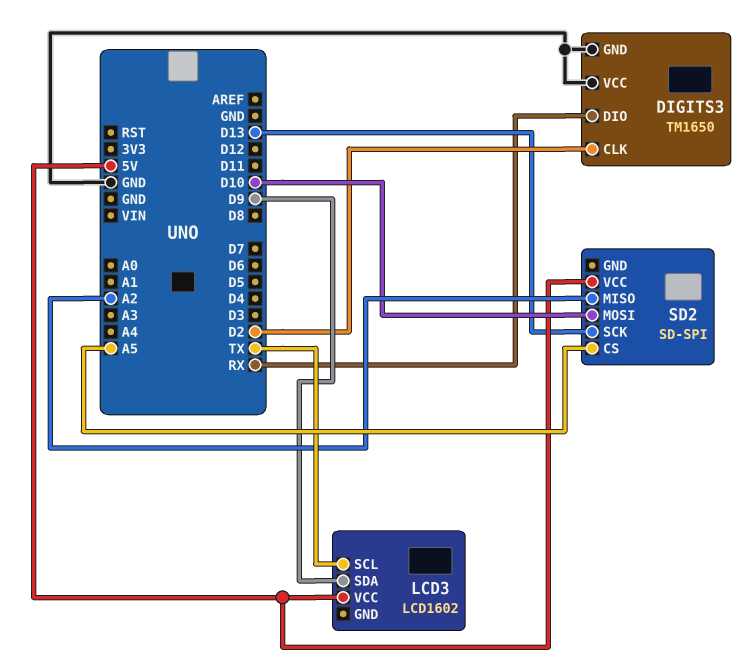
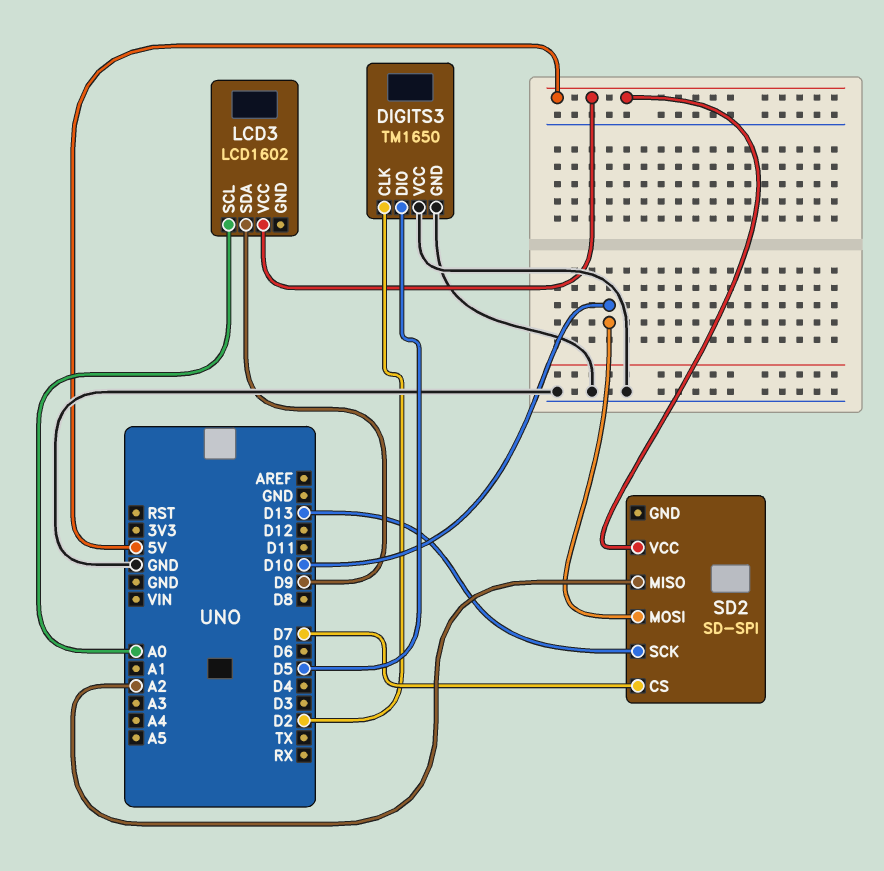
DIGITS3 pin DIO: RX -> D5
LCD3 pin SCL: TX -> A0
SD2 pin CS: A5 -> D7

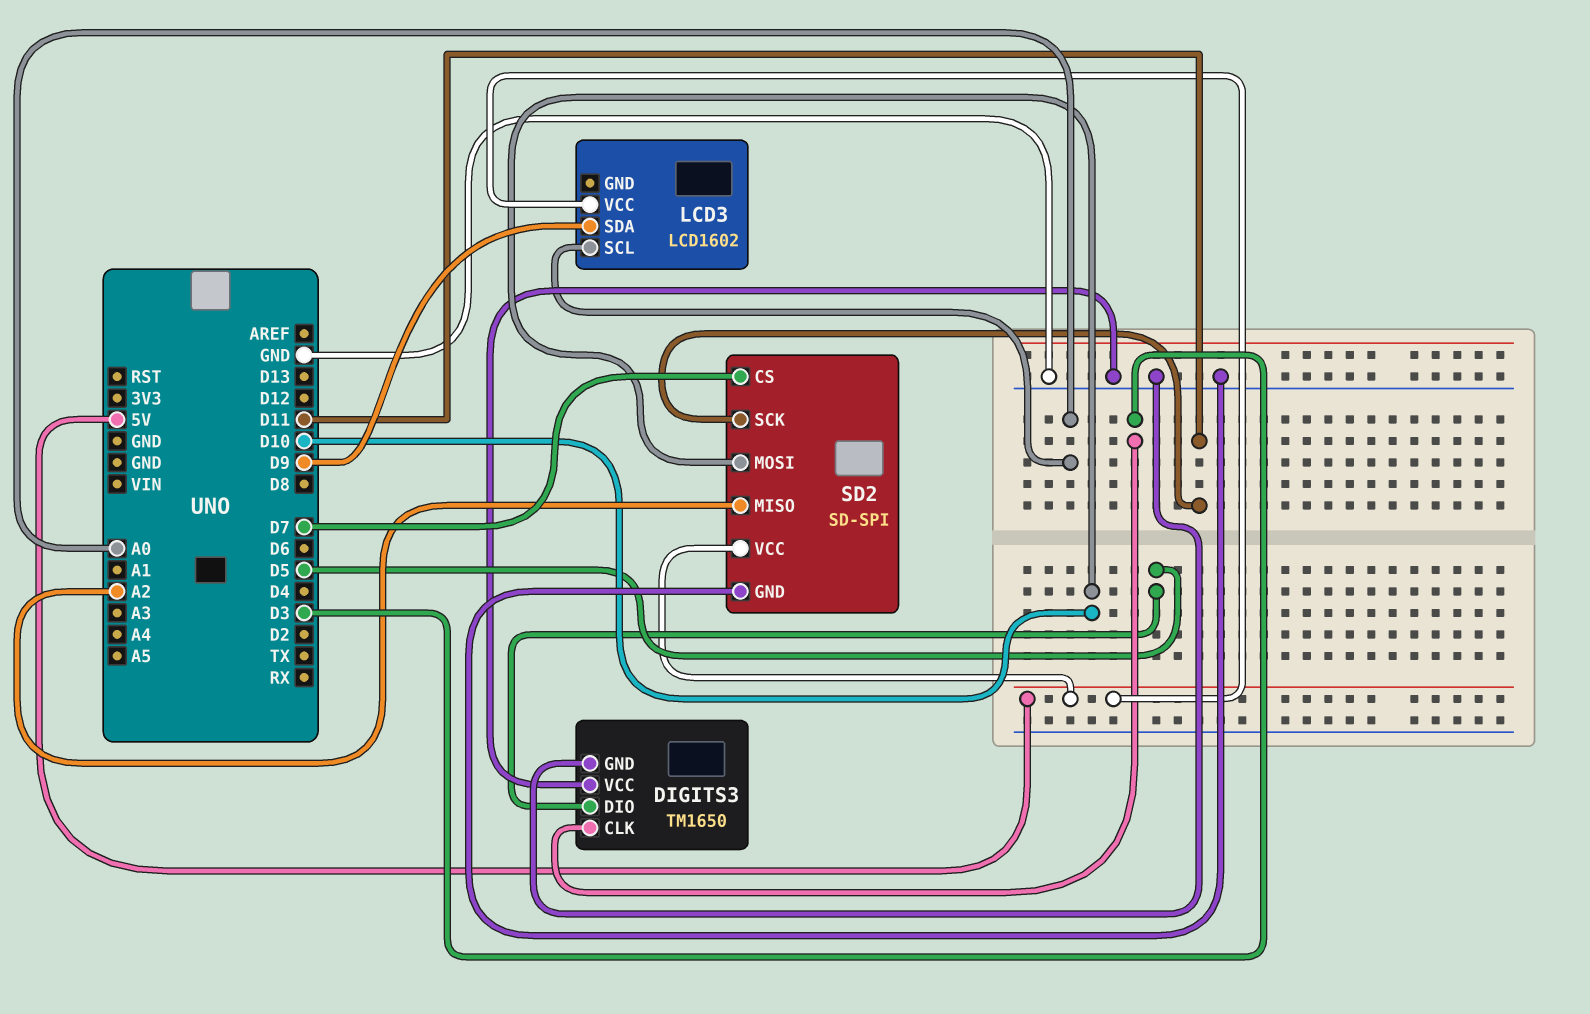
DIGITS3 pin CLK: D2 -> D3
SD2 pin GND: none -> GND
SD2 pin SCK: D13 -> D11

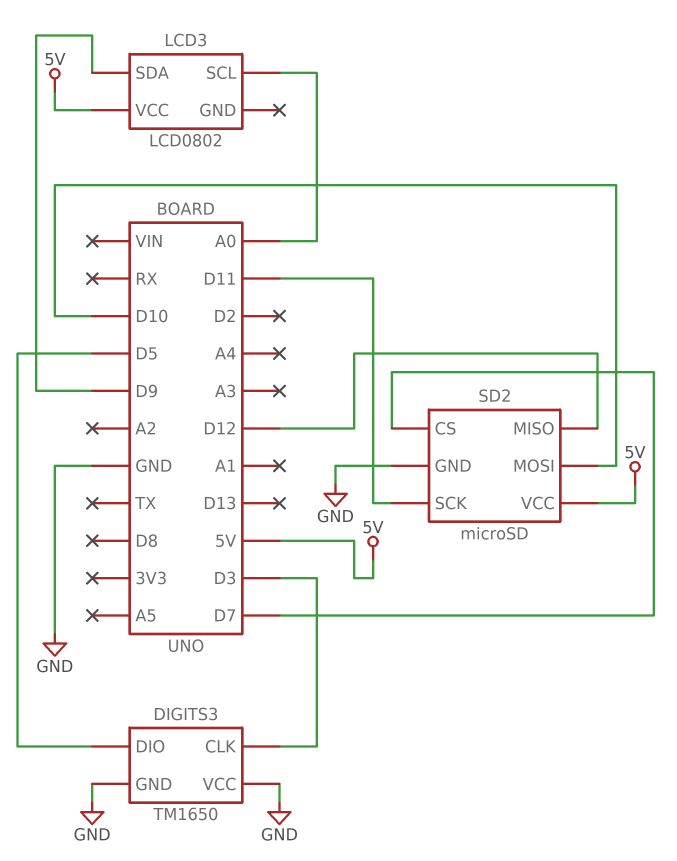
LCD3: LCD1602 -> LCD0802
SD2: SD-SPI -> microSD
SD2 pin MISO: A2 -> D12

